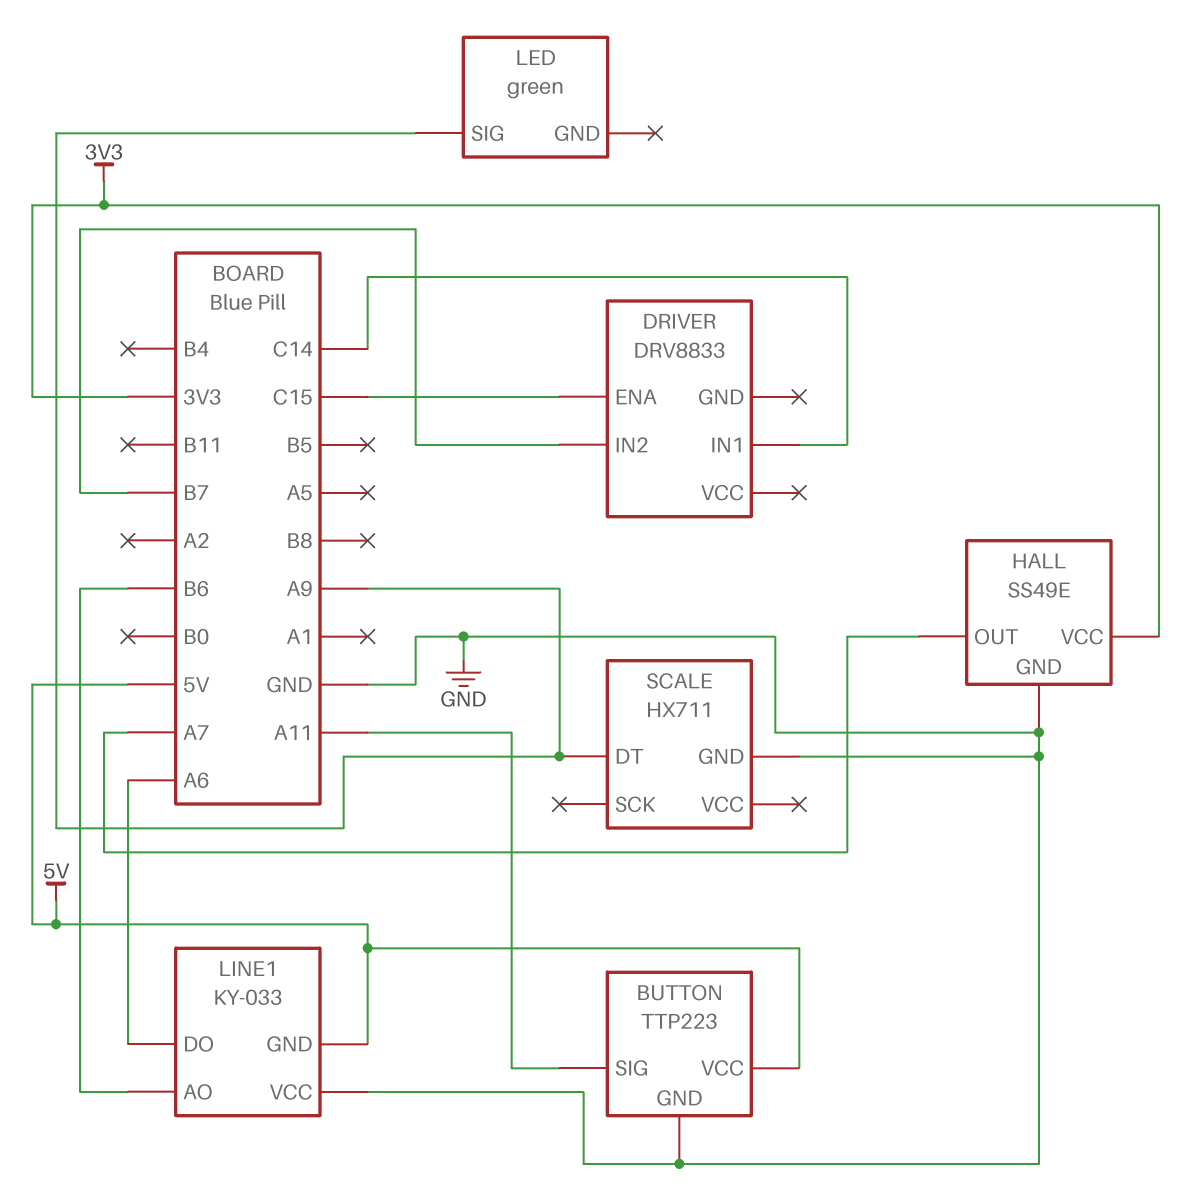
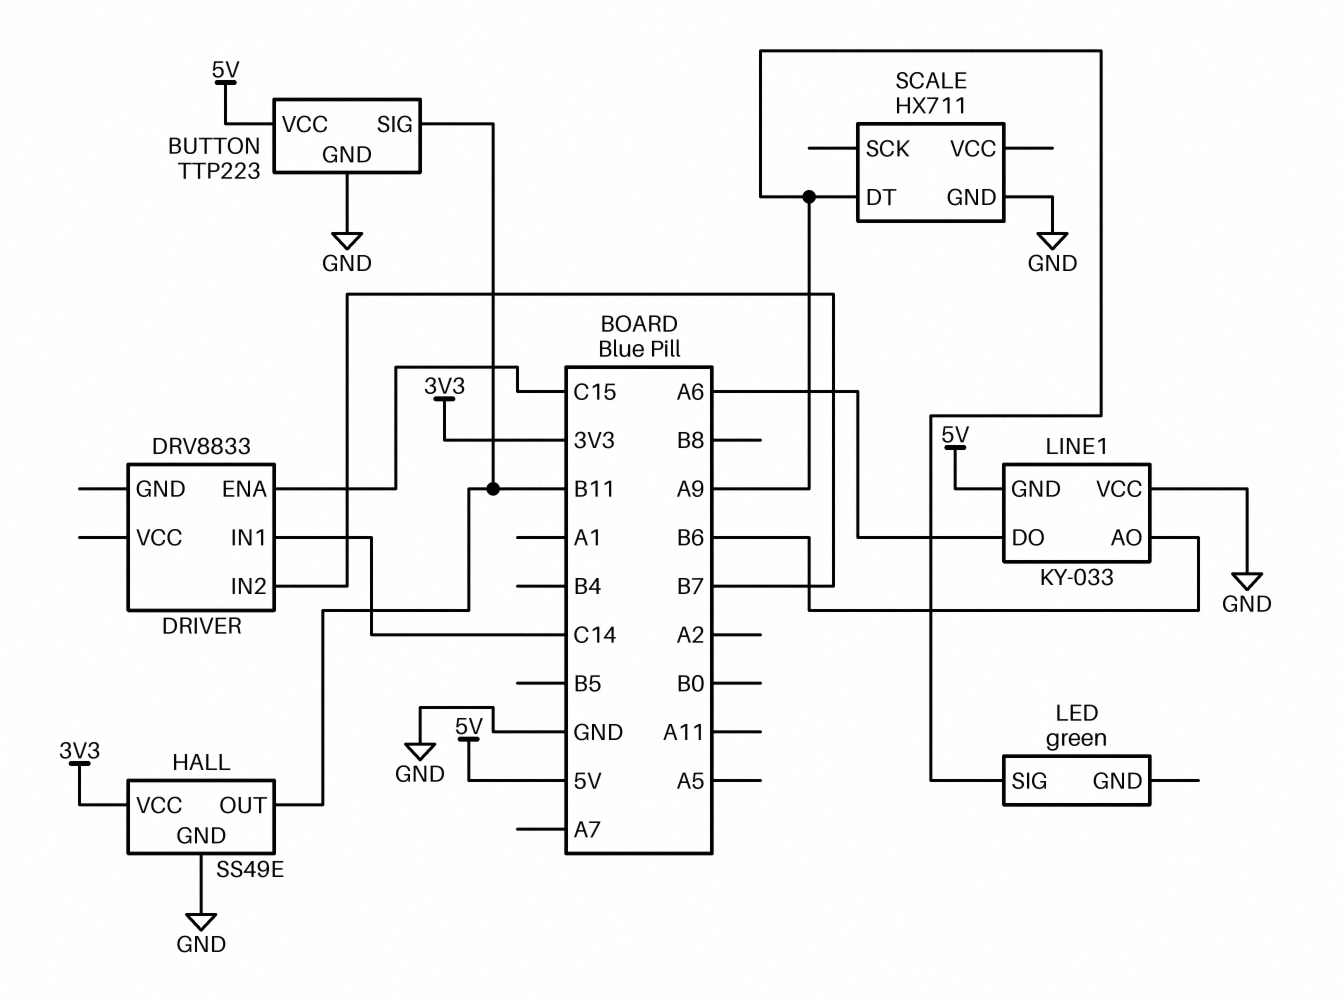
BUTTON pin SIG: A11 -> B11
HALL pin OUT: A7 -> B11

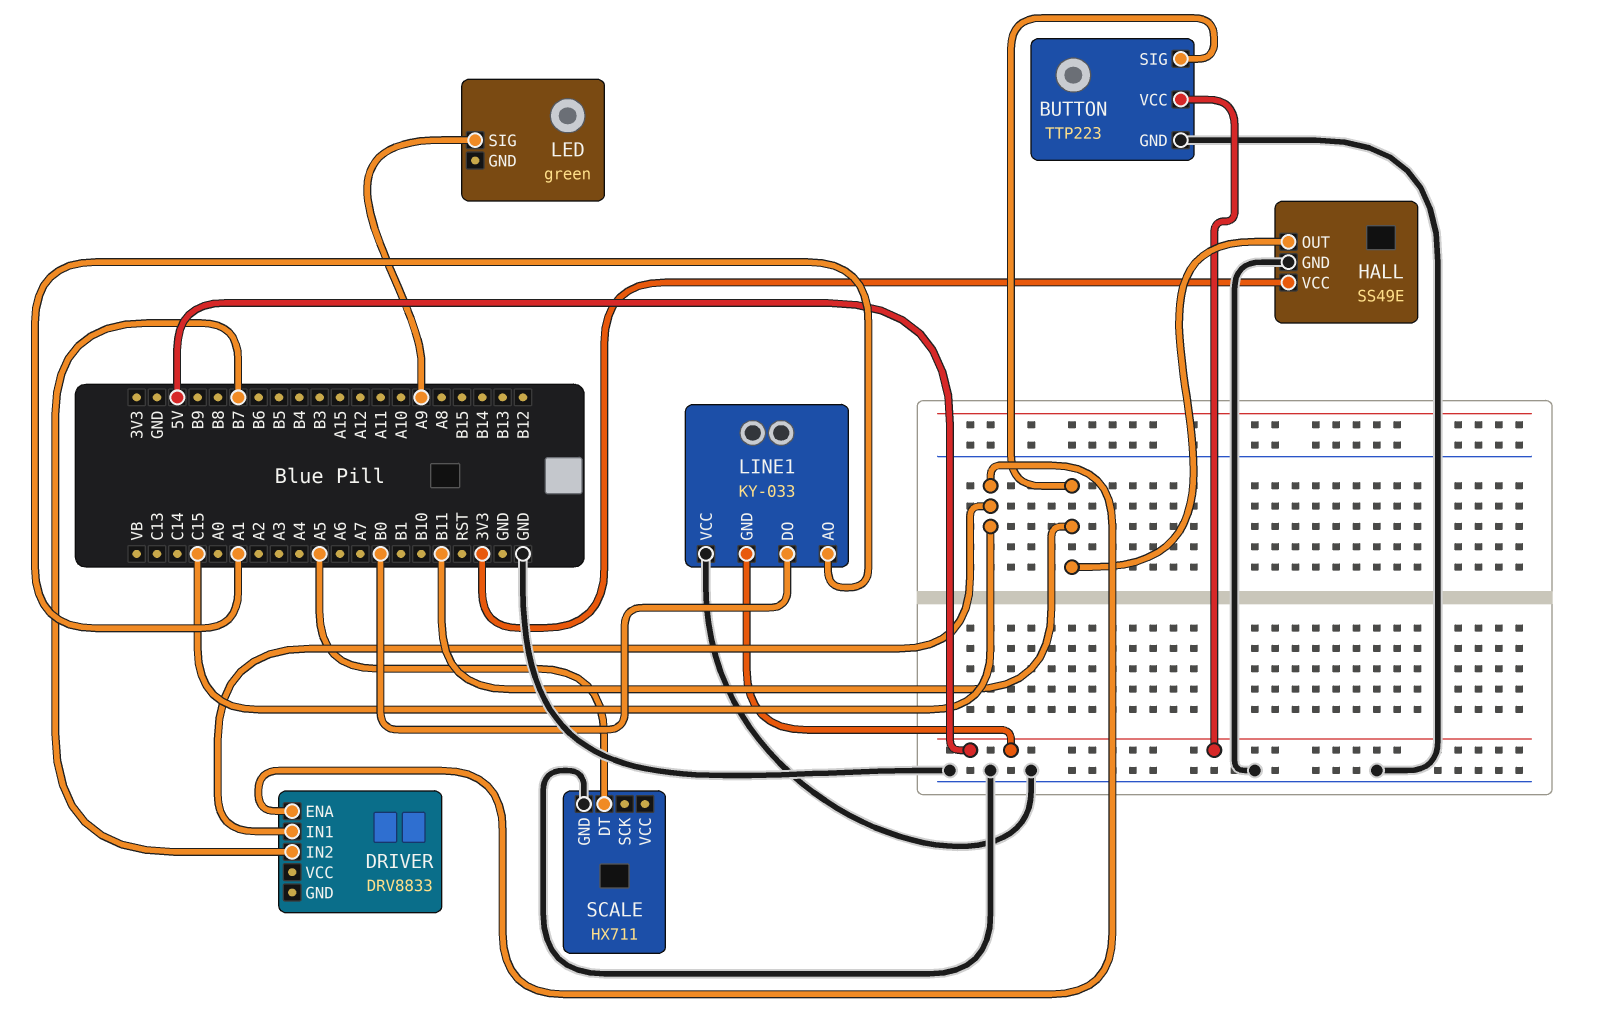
DRIVER pin IN1: C14 -> C15
LINE1 pin AO: B6 -> A1
LINE1 pin DO: A6 -> B0
SCALE pin DT: A9 -> A5

